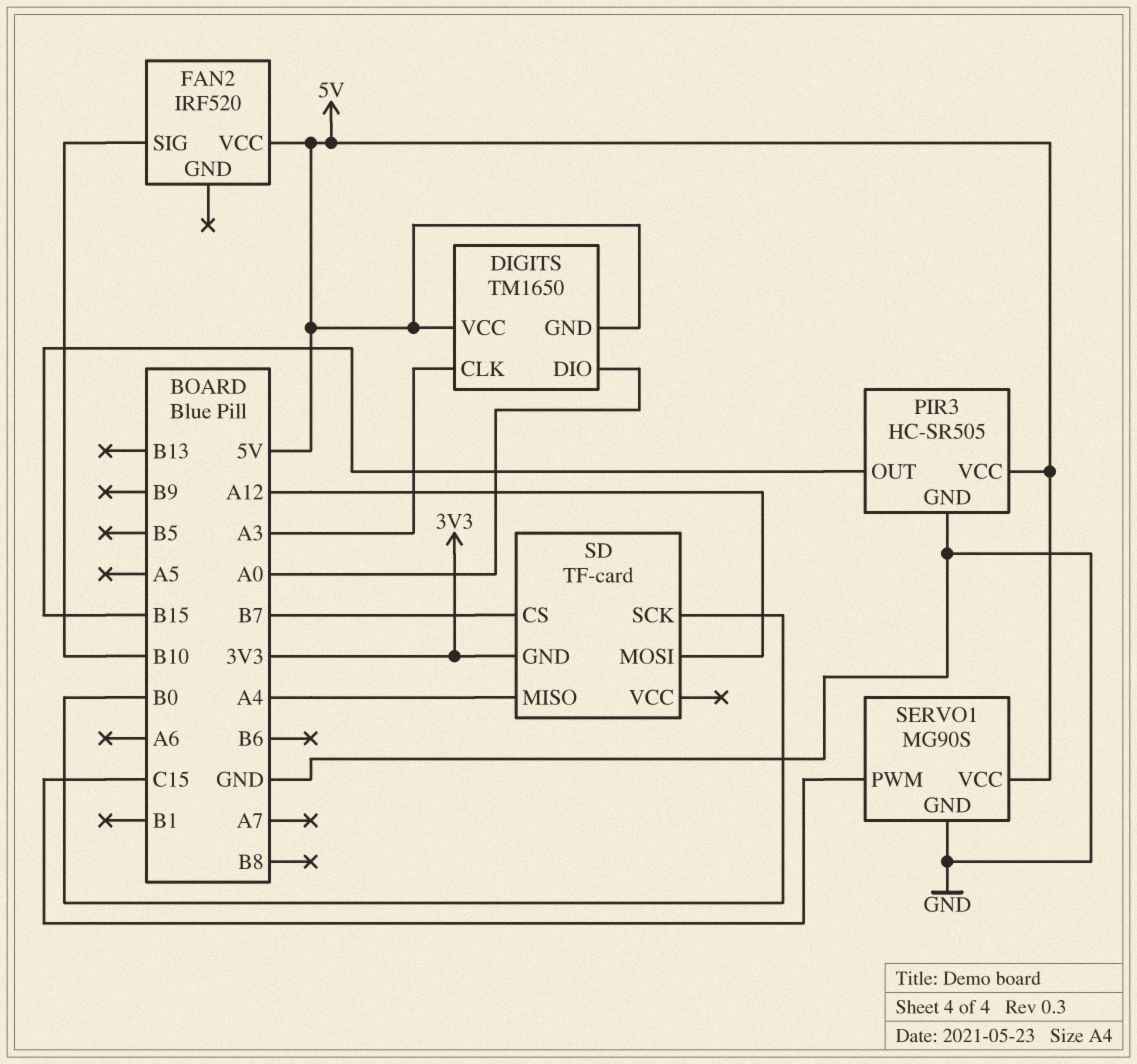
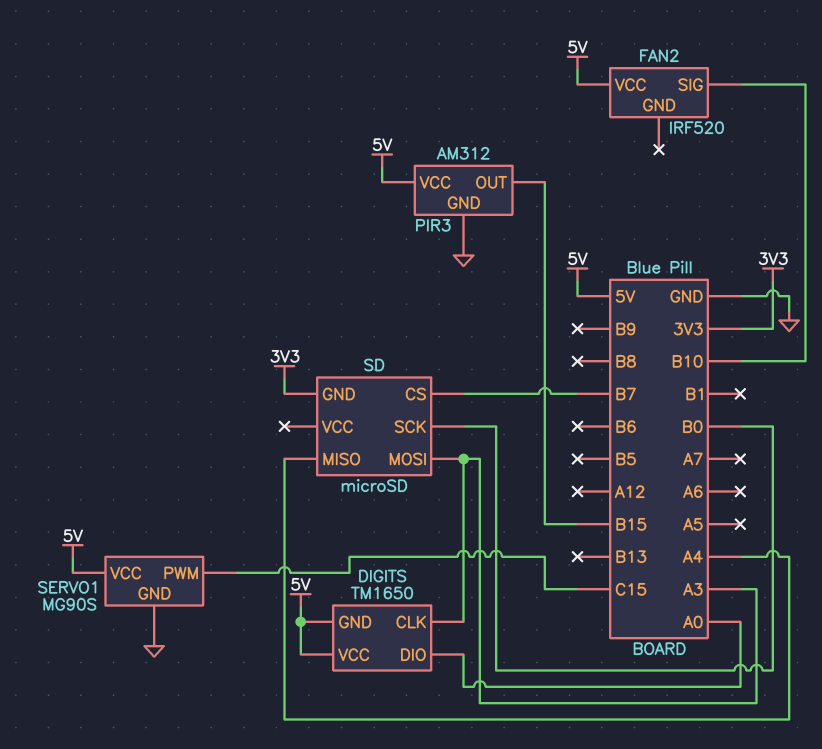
PIR3: HC-SR505 -> AM312
SD: TF-card -> microSD
SD pin MOSI: A12 -> A3

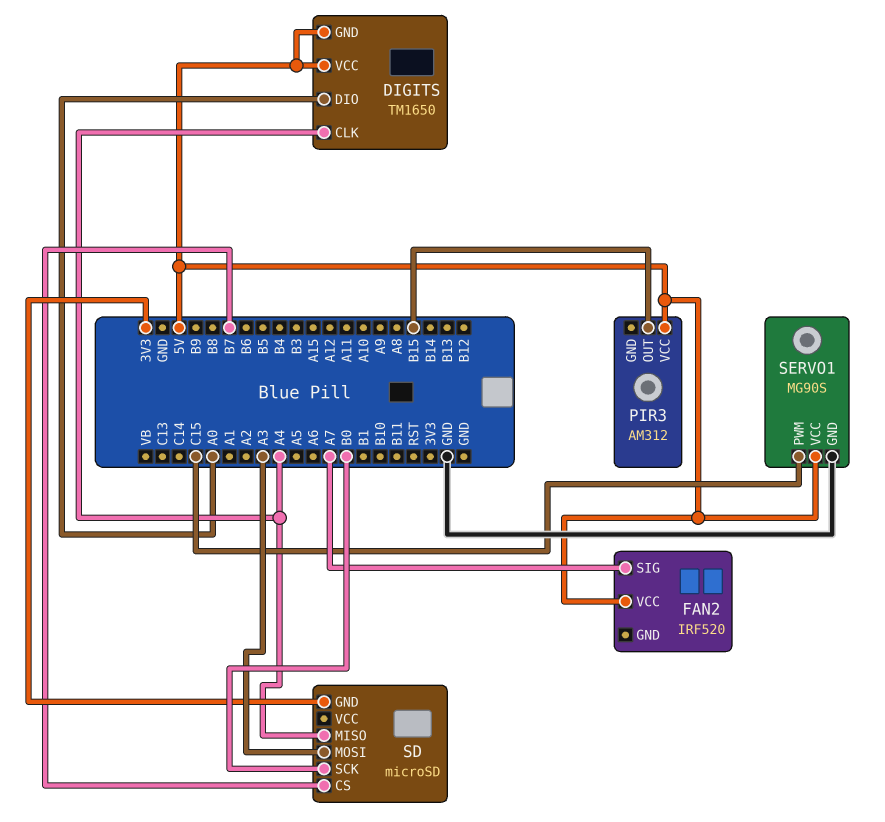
DIGITS pin CLK: A3 -> A4
FAN2 pin SIG: B10 -> A7
PIR3 pin GND: GND -> none

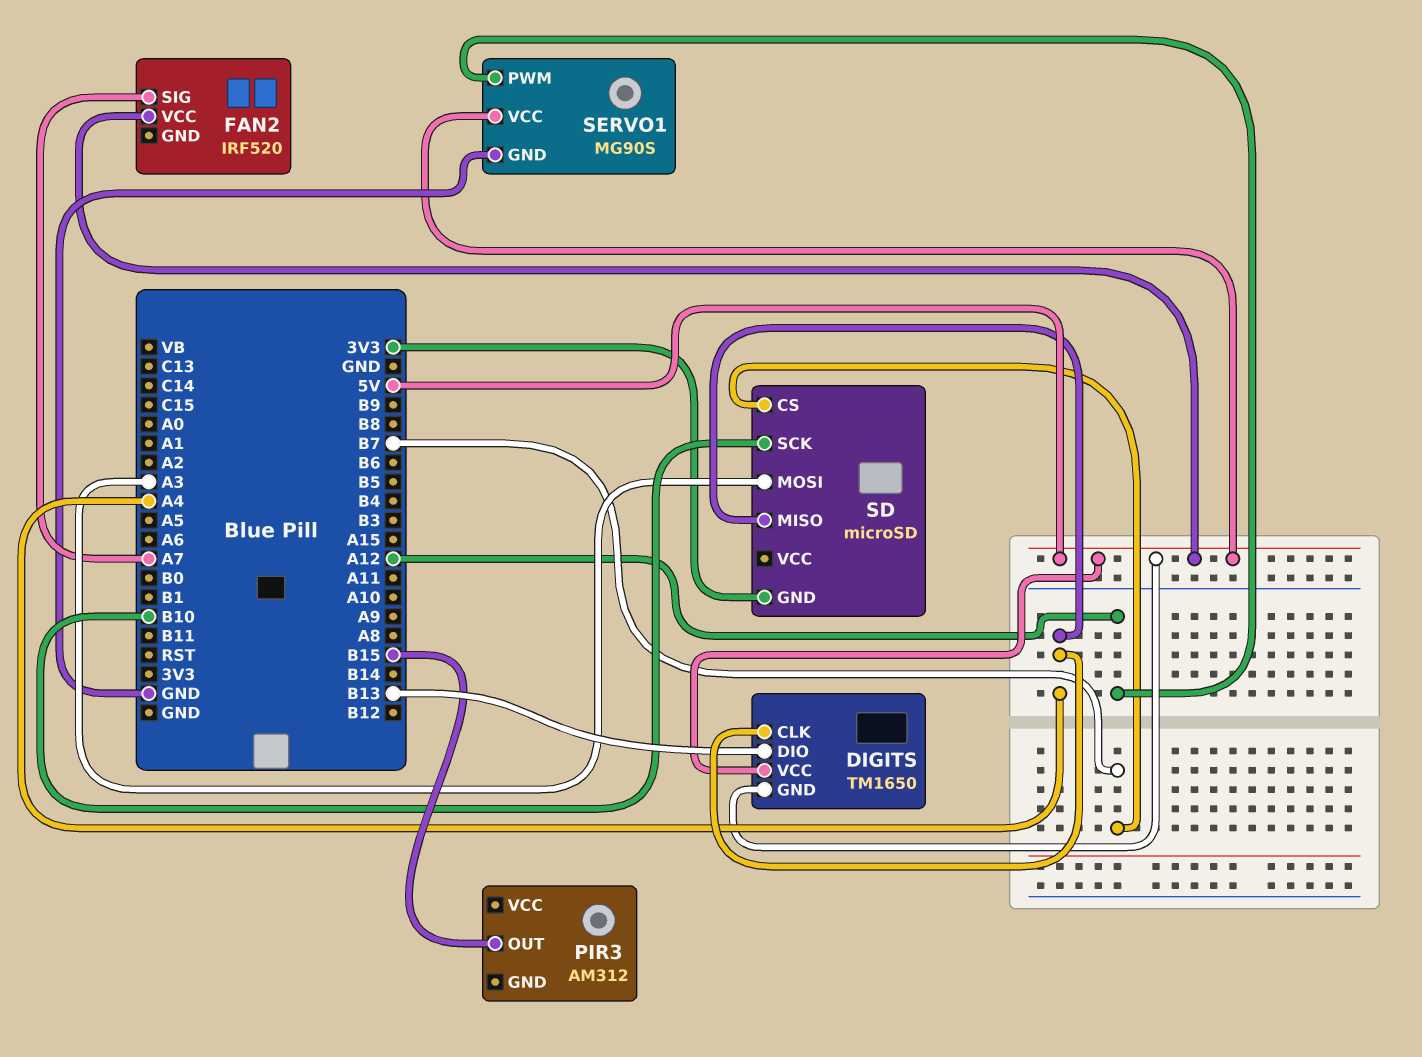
DIGITS pin DIO: A0 -> B13
PIR3 pin VCC: 5V -> none
SD pin SCK: B0 -> B10
SERVO1 pin PWM: C15 -> A12

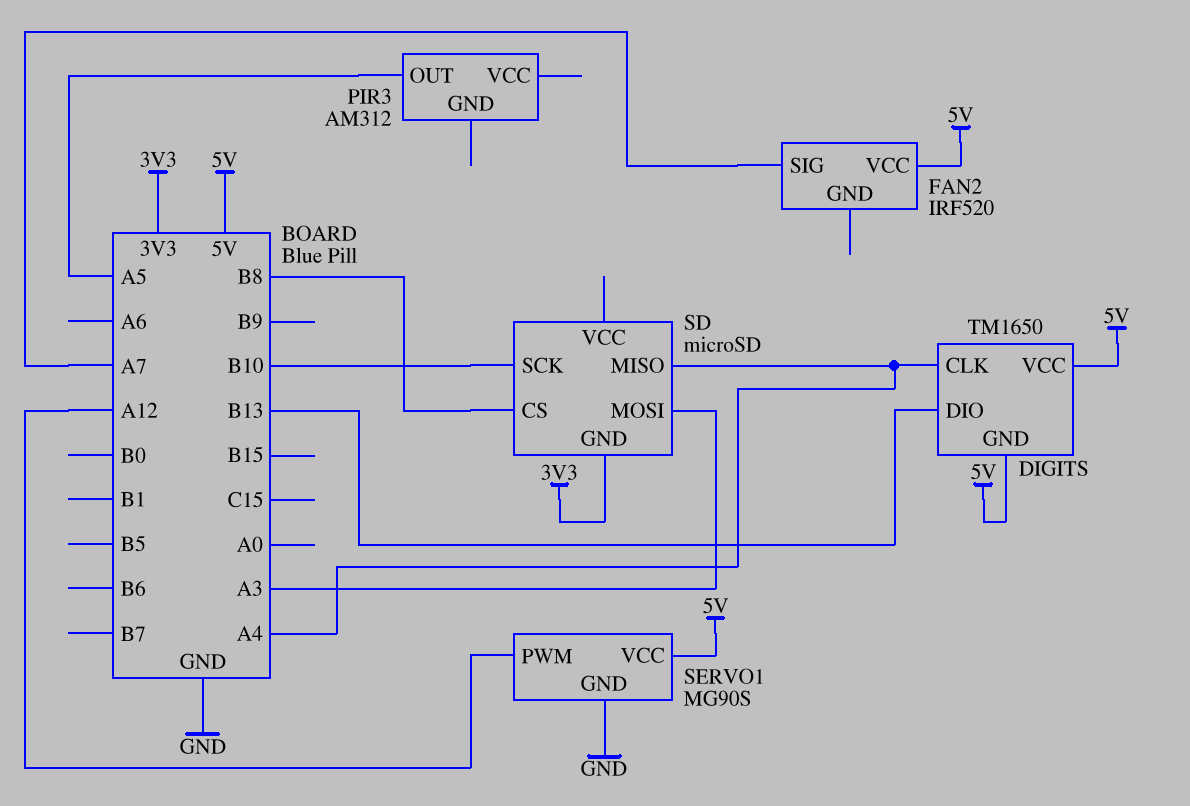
PIR3 pin OUT: B15 -> A5
SD pin CS: B7 -> B8

